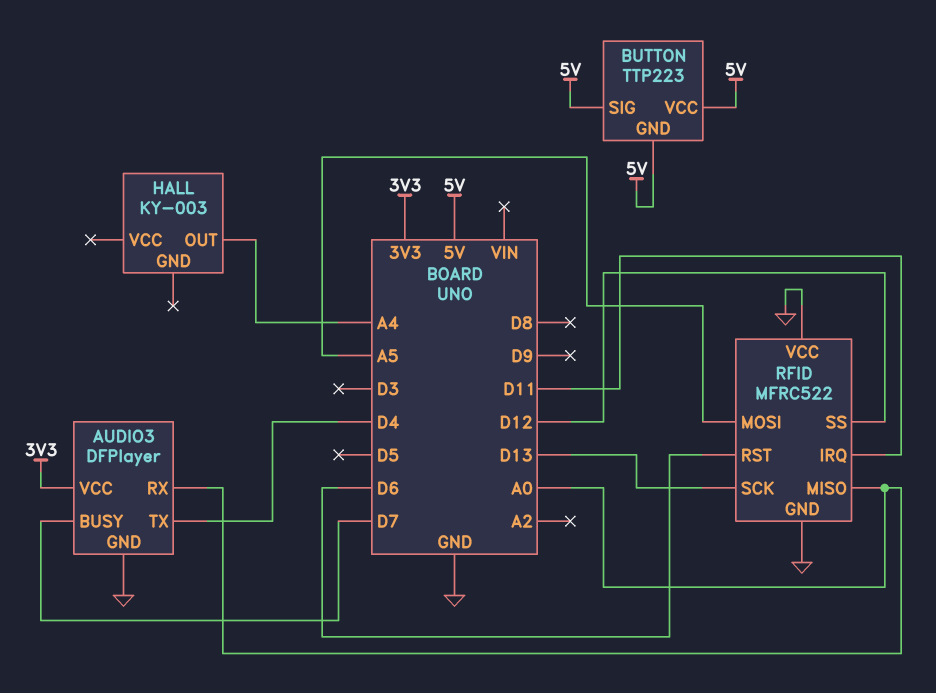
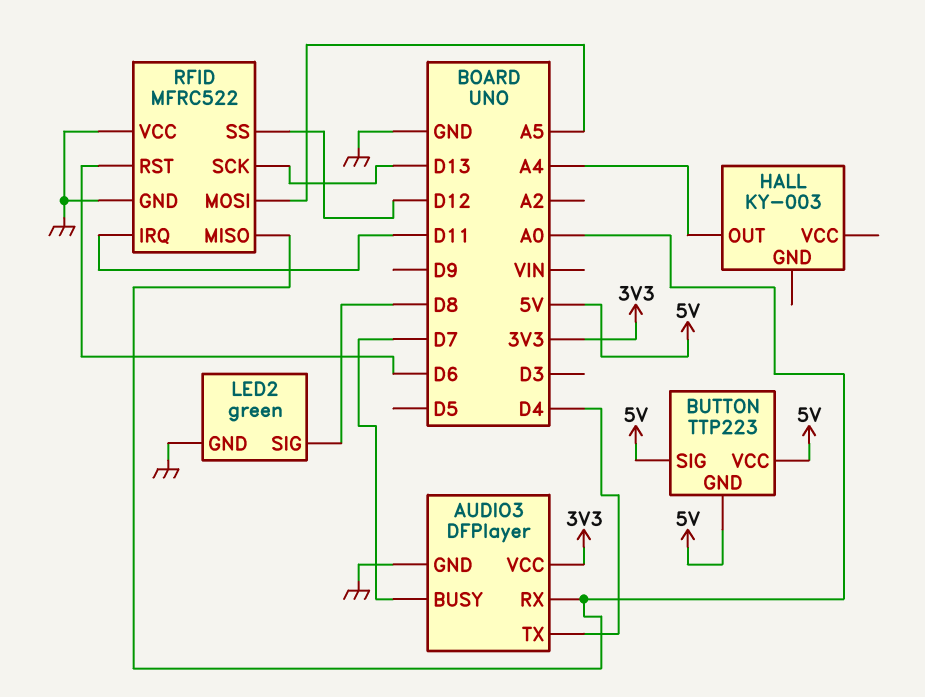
LED2: none -> green
LED2 pin GND: none -> GND
LED2 pin SIG: none -> D8

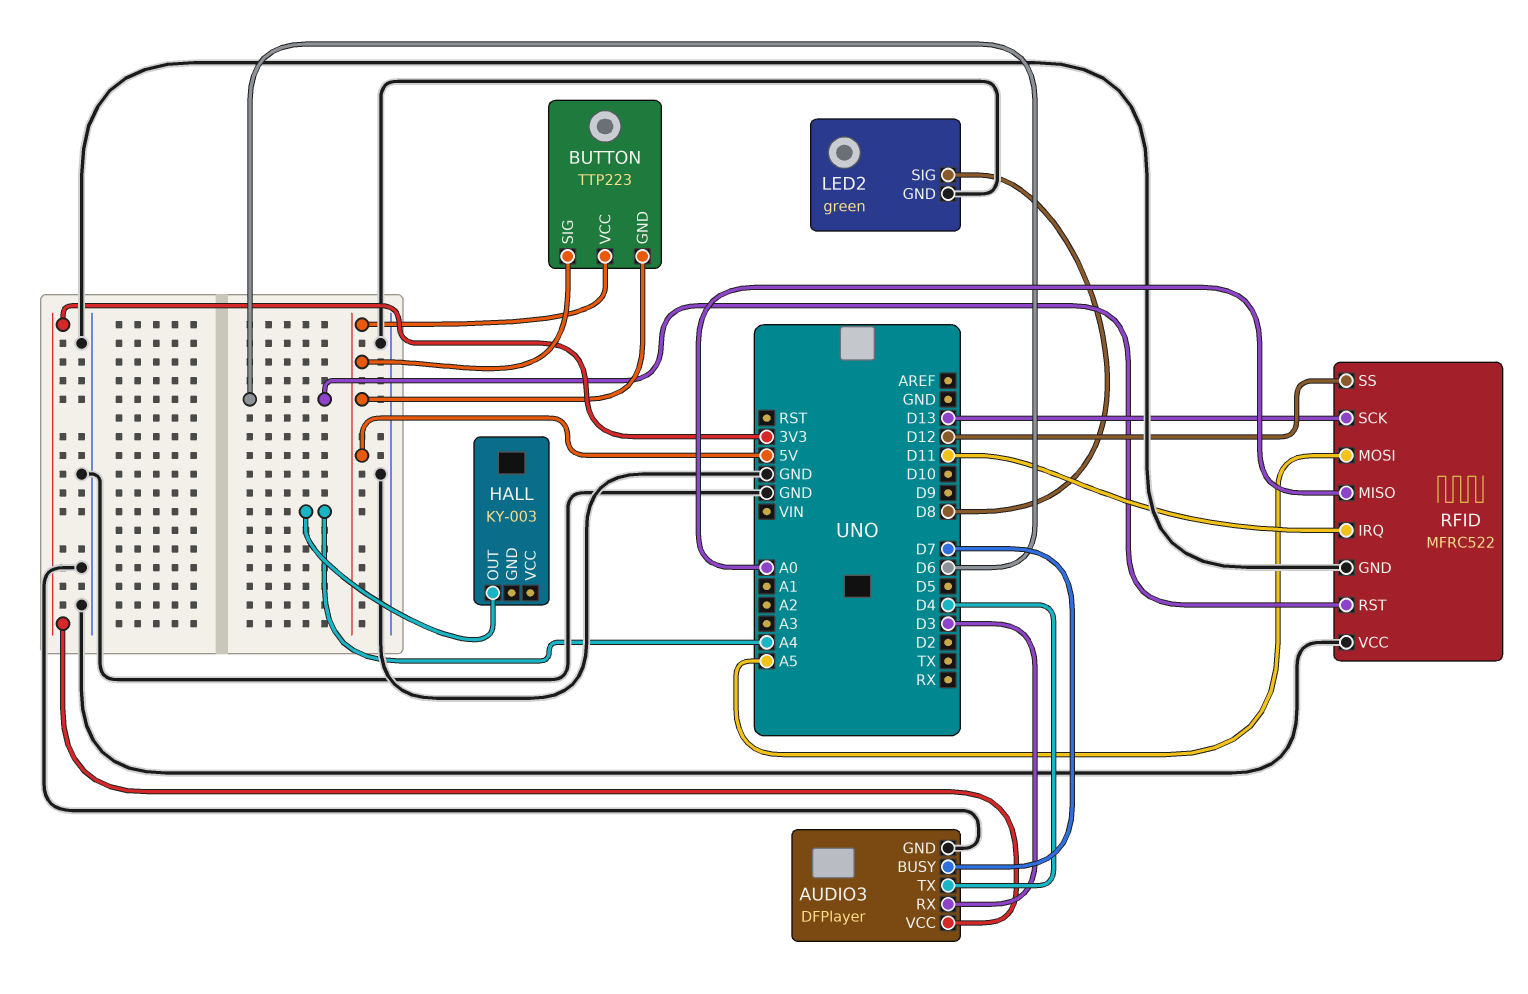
AUDIO3 pin RX: A0 -> D3

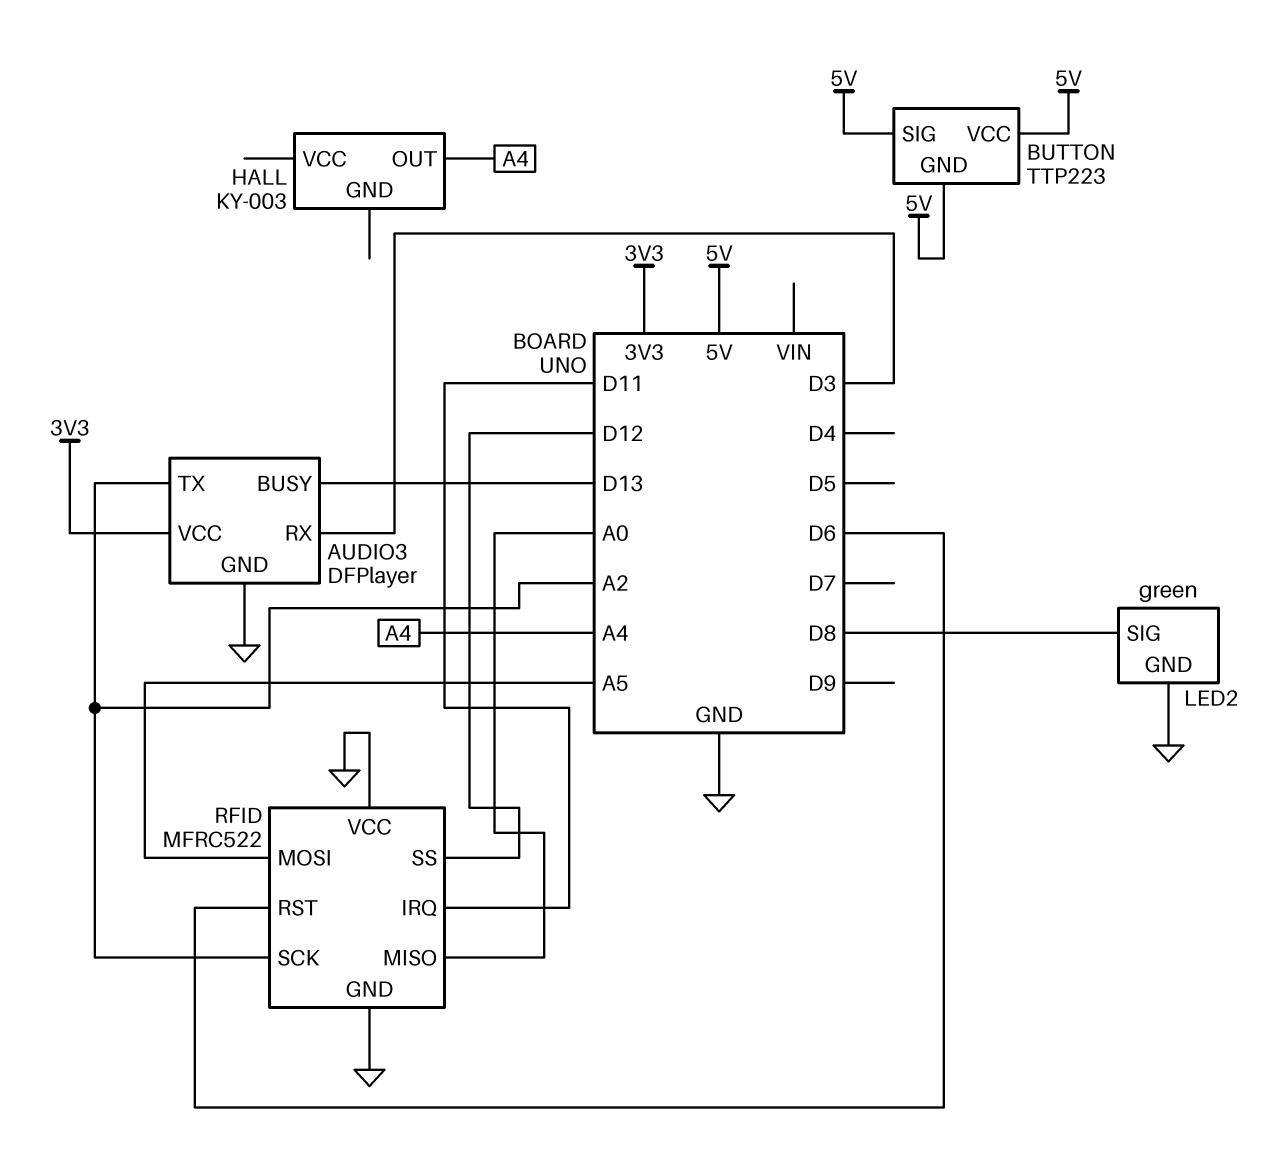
AUDIO3 pin BUSY: D7 -> D13
AUDIO3 pin TX: D4 -> A2
RFID pin SCK: D13 -> A2

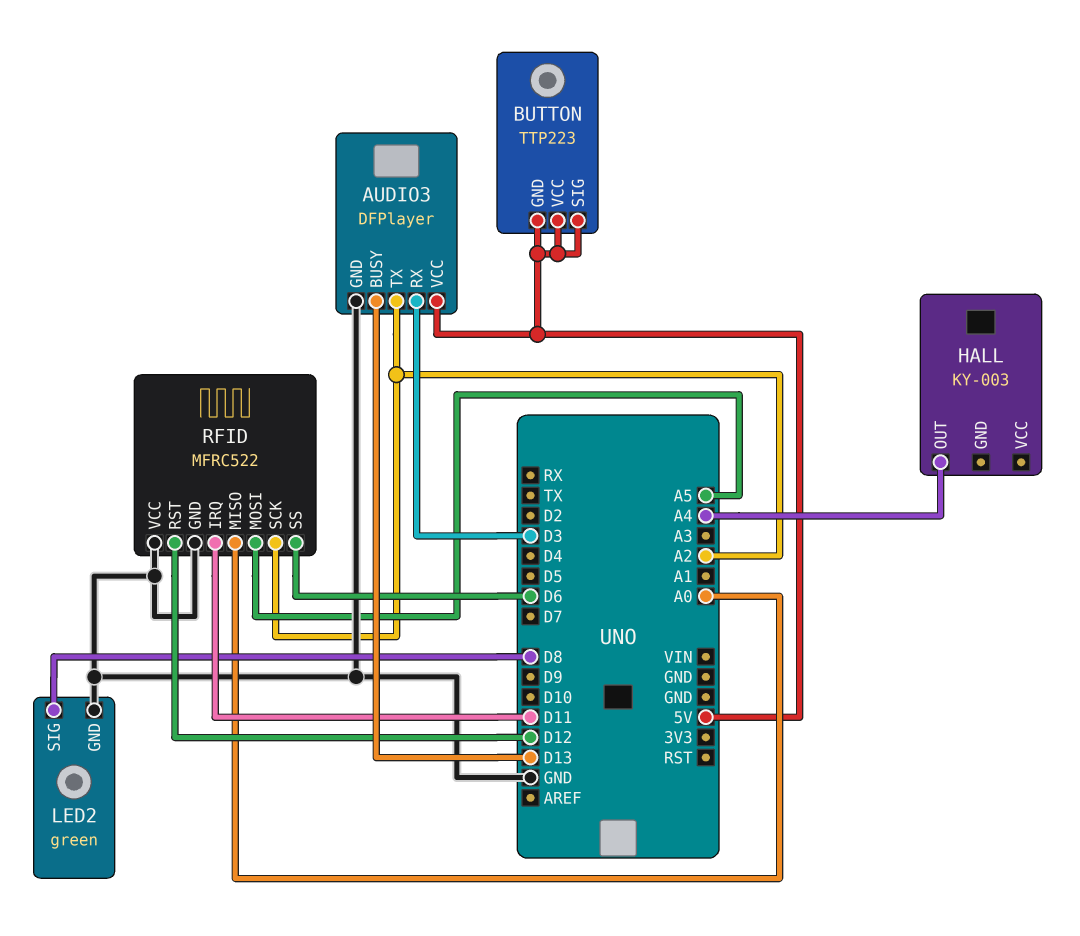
AUDIO3 pin VCC: 3V3 -> 5V
RFID pin RST: D6 -> D12
RFID pin SS: D12 -> D6

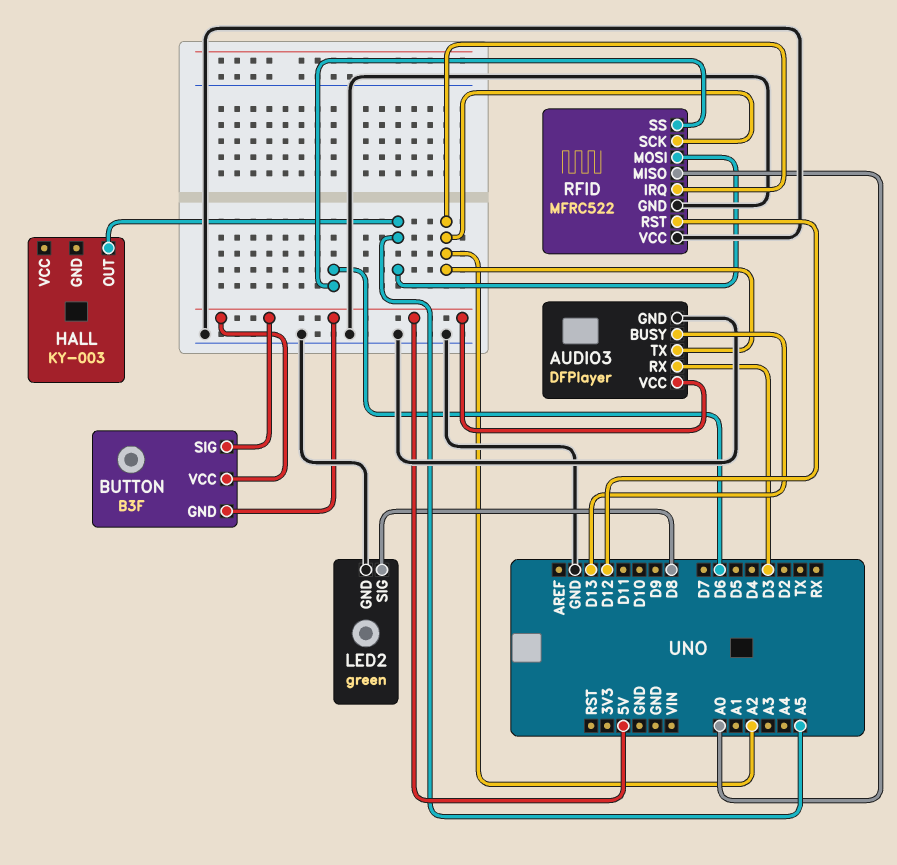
BUTTON: TTP223 -> B3F
HALL pin OUT: A4 -> A5
RFID pin IRQ: D11 -> A2

